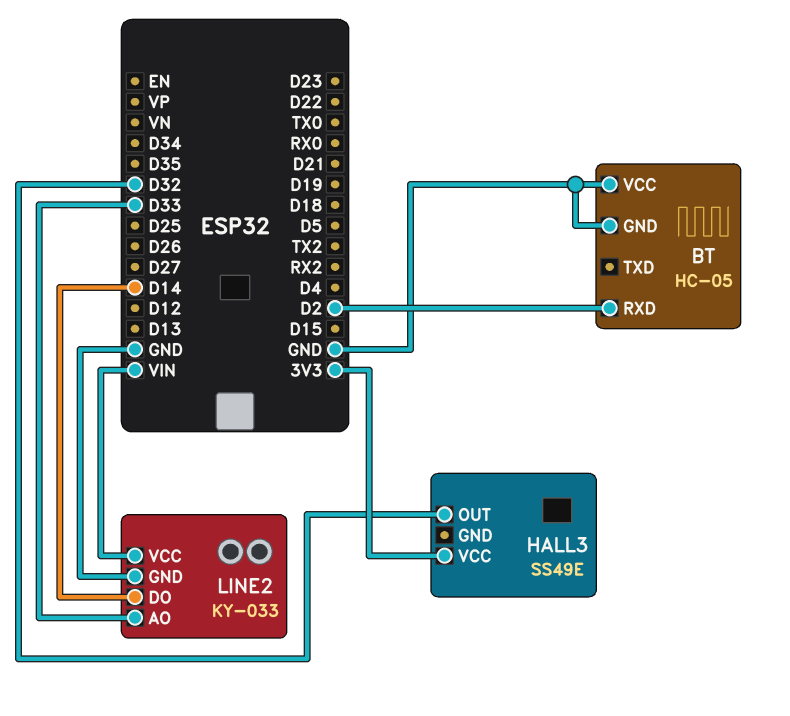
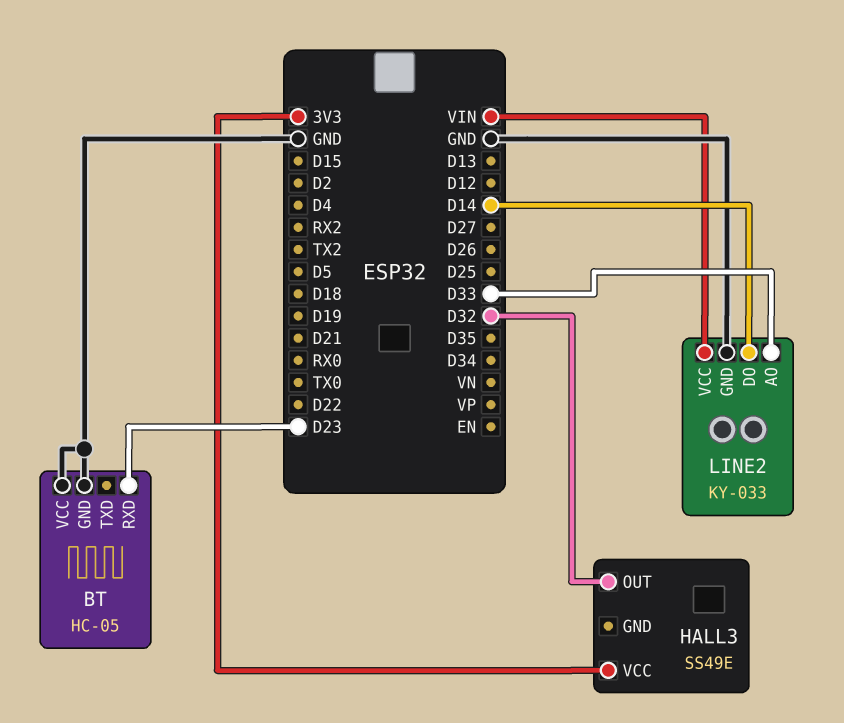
BT pin RXD: D2 -> D23

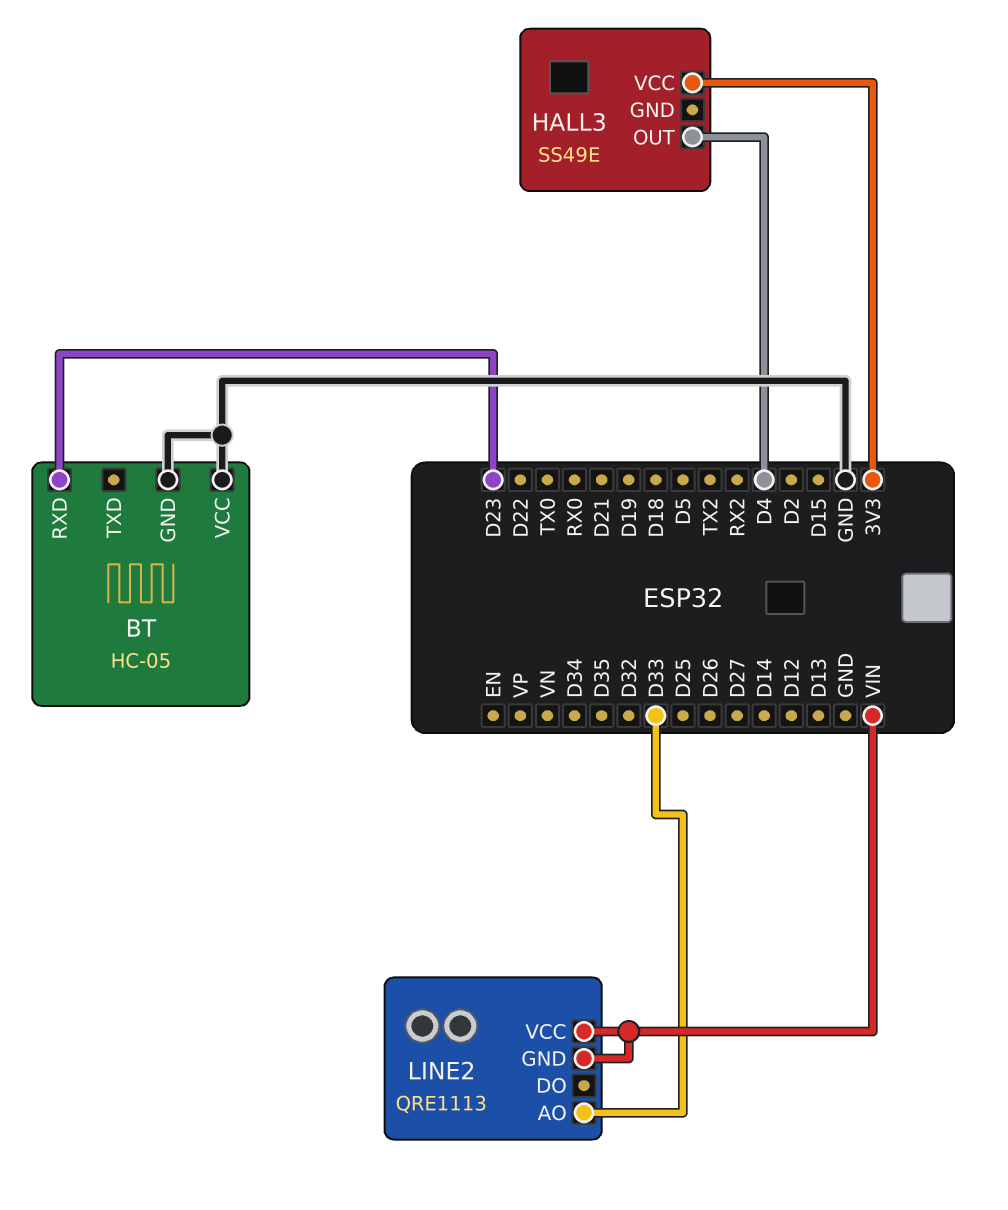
HALL3 pin OUT: D32 -> D4
LINE2: KY-033 -> QRE1113
LINE2 pin DO: D14 -> none
LINE2 pin GND: GND -> VIN

